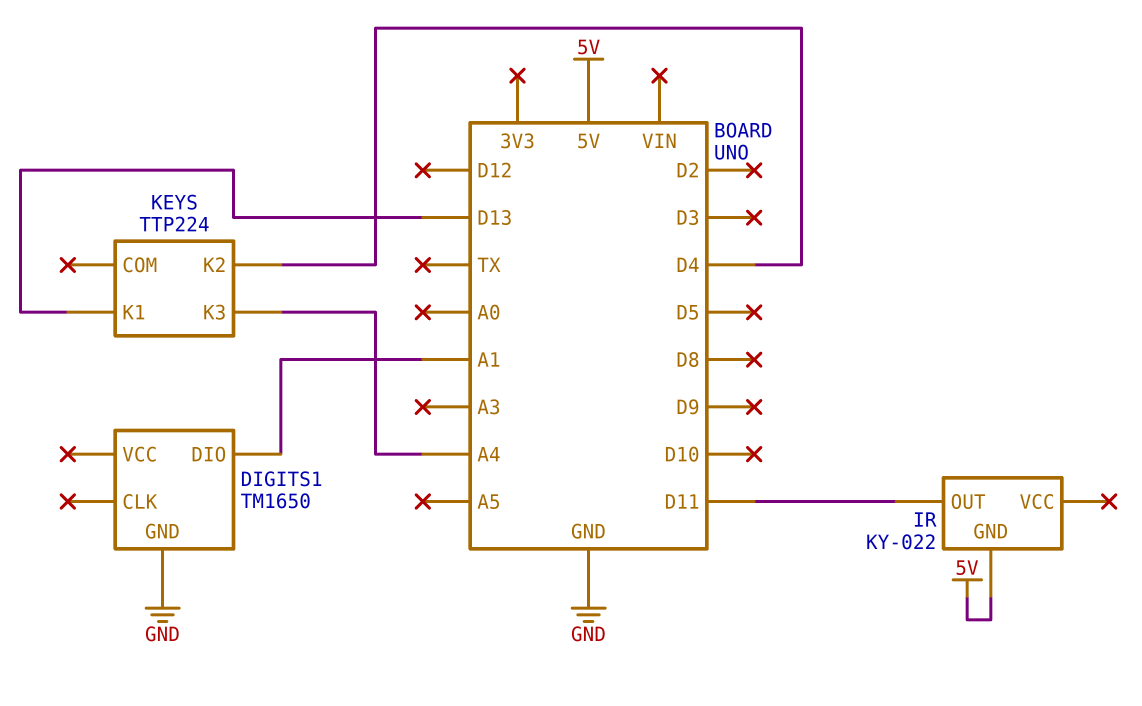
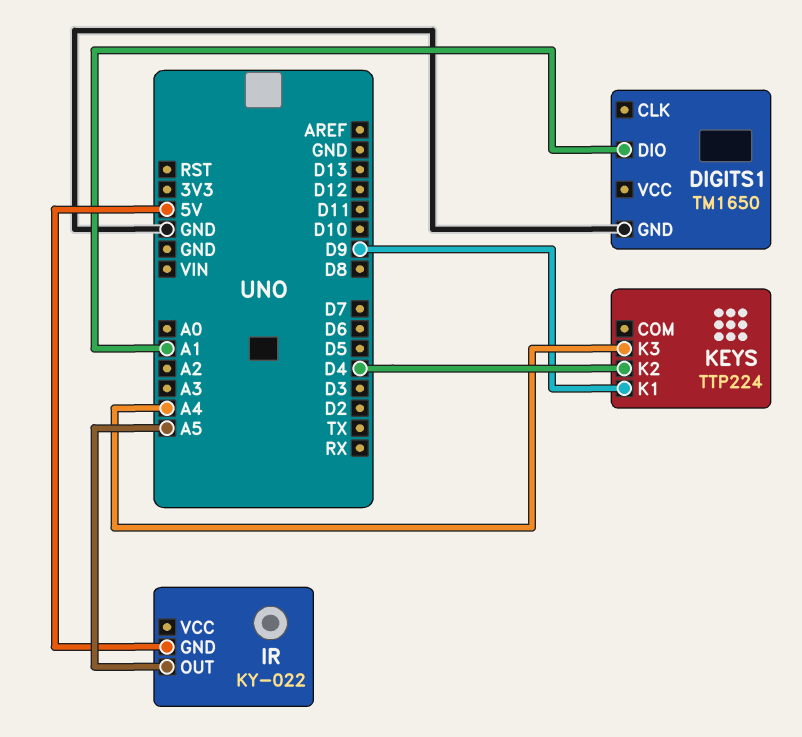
IR pin OUT: D11 -> A5
KEYS pin K1: D13 -> D9

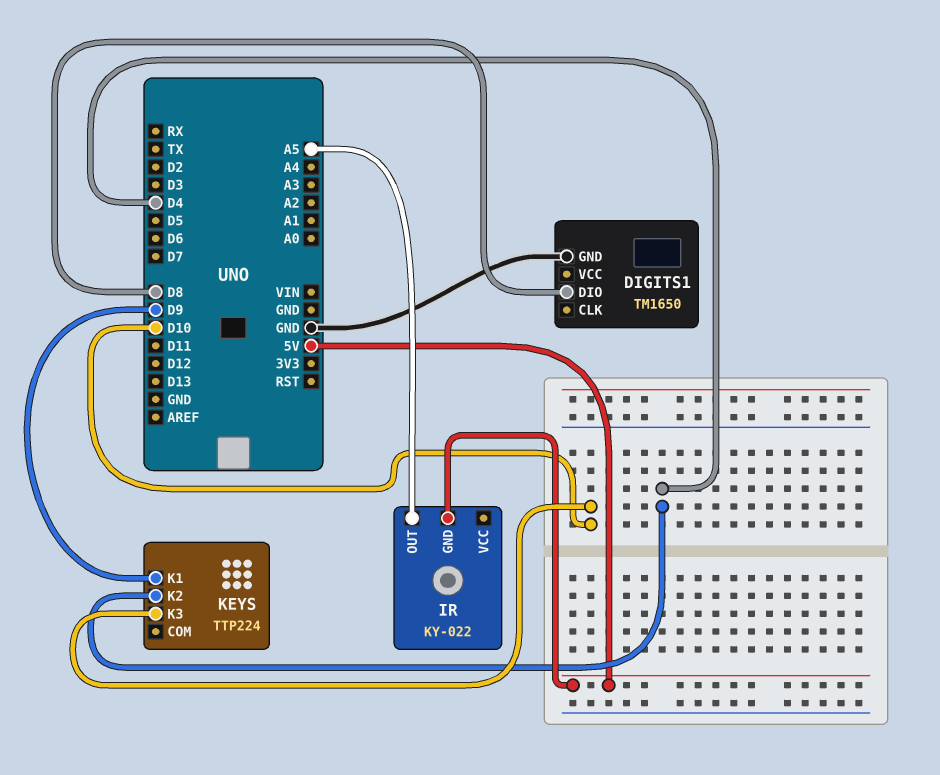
DIGITS1 pin DIO: A1 -> D8
KEYS pin K3: A4 -> D10

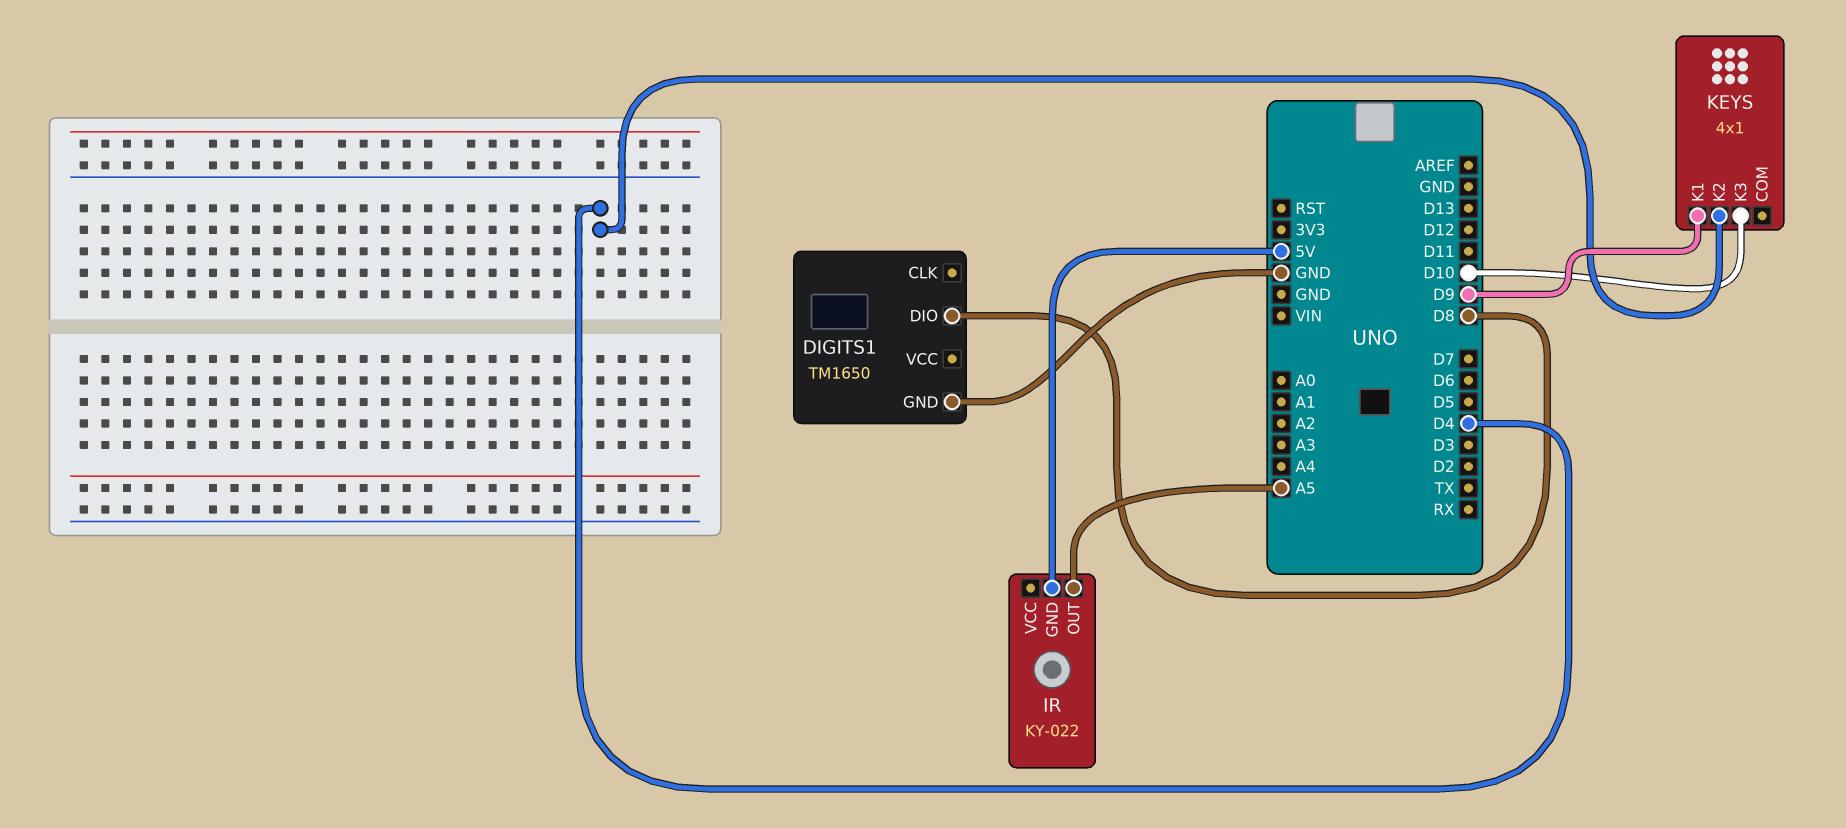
KEYS: TTP224 -> 4x1

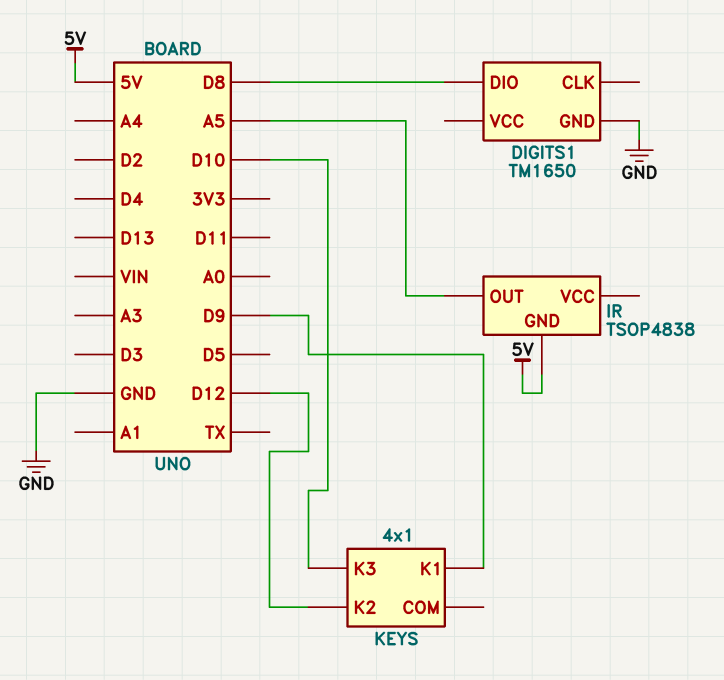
IR: KY-022 -> TSOP4838
KEYS pin K2: D4 -> D12

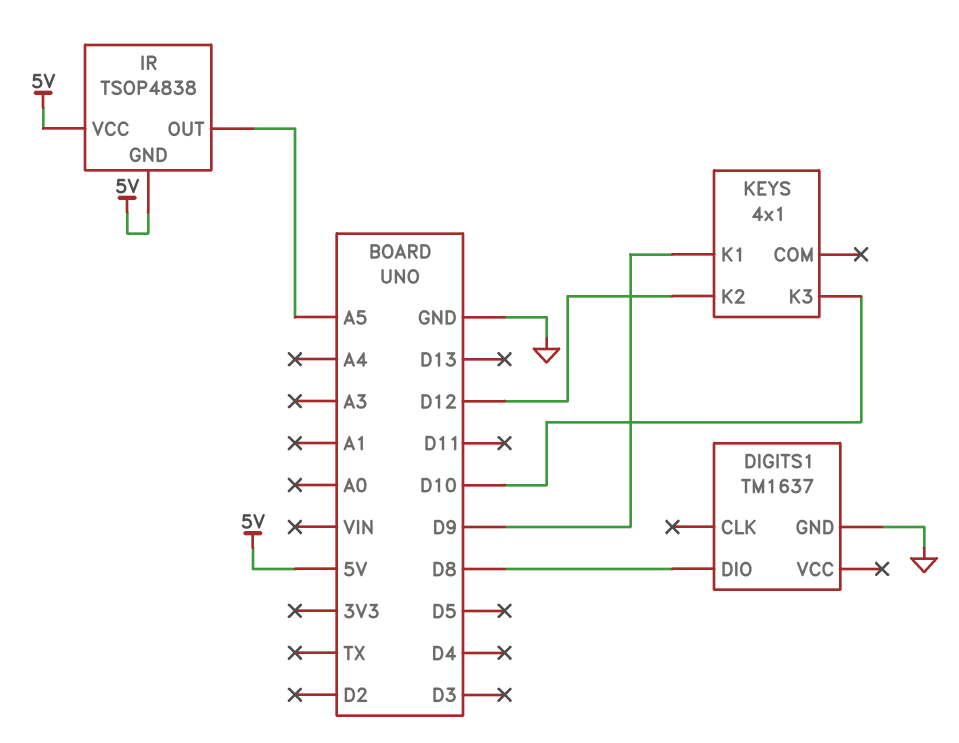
DIGITS1: TM1650 -> TM1637
IR pin VCC: none -> 5V

